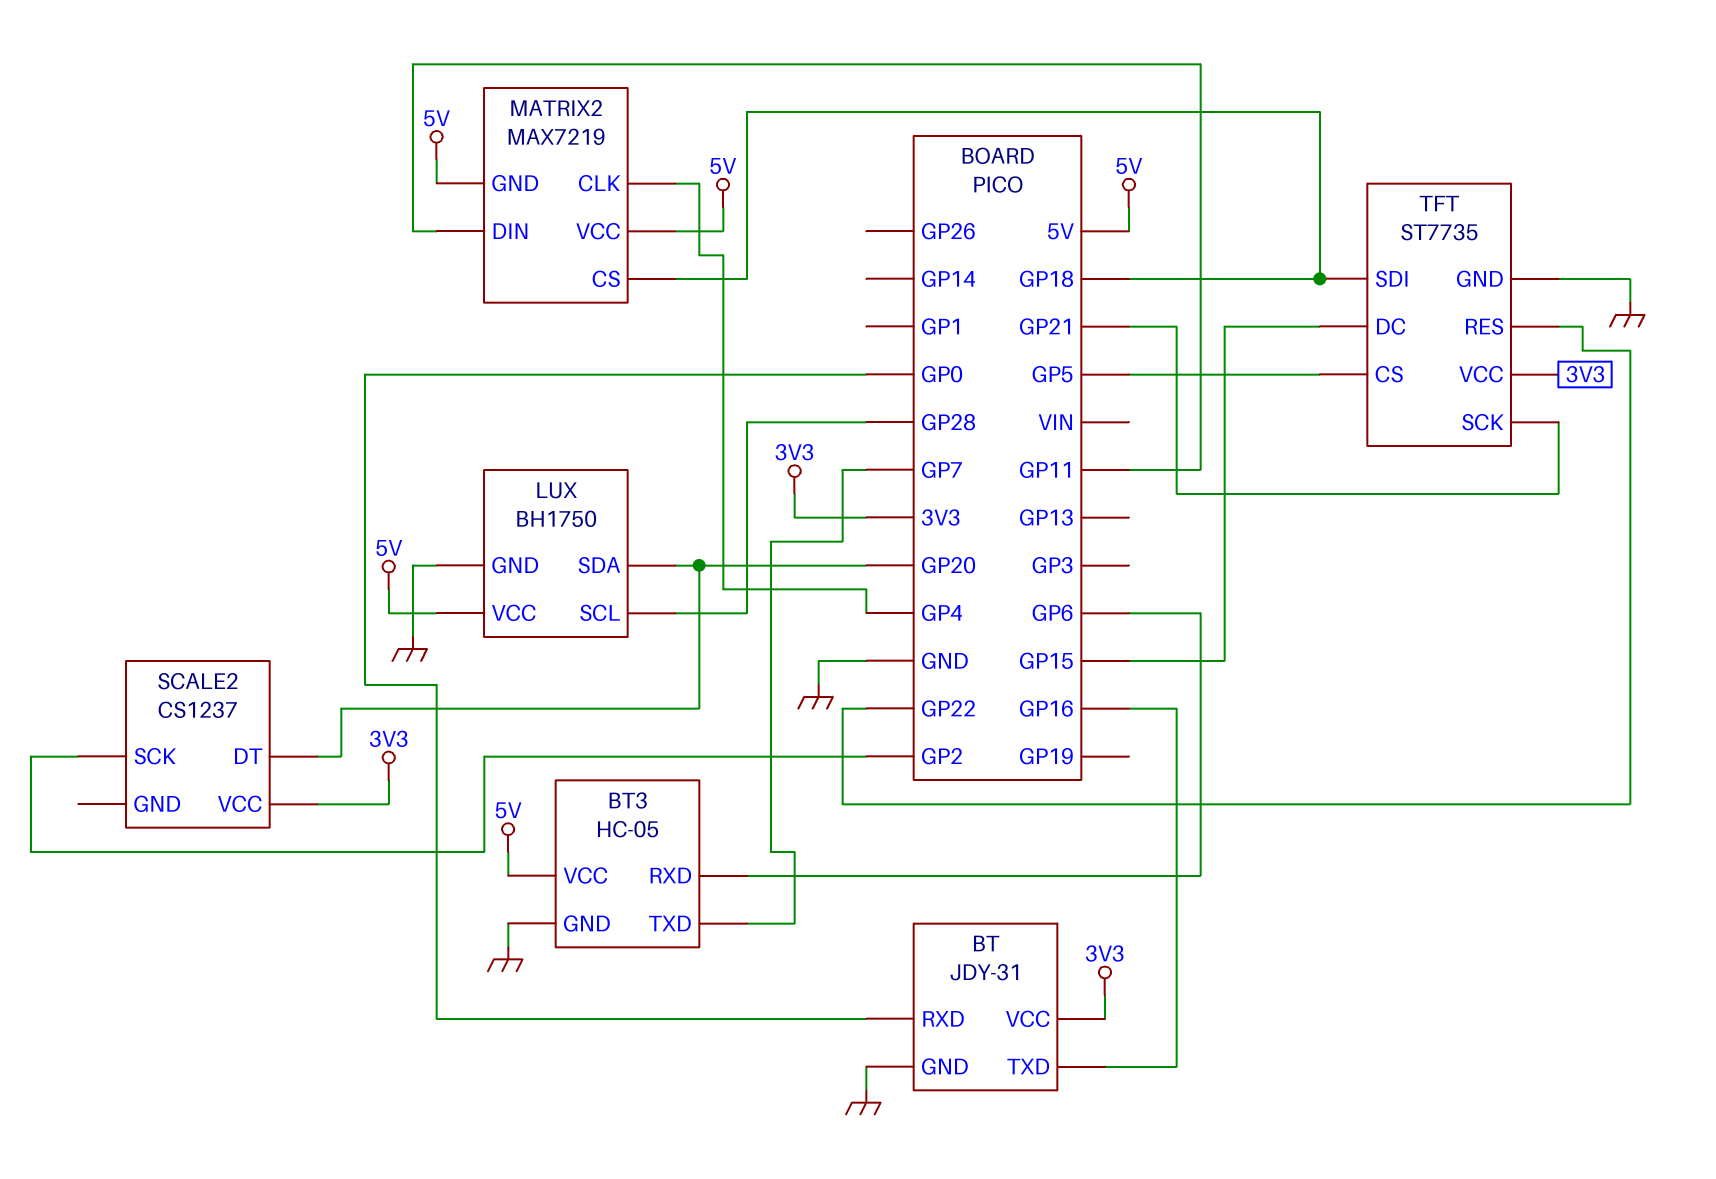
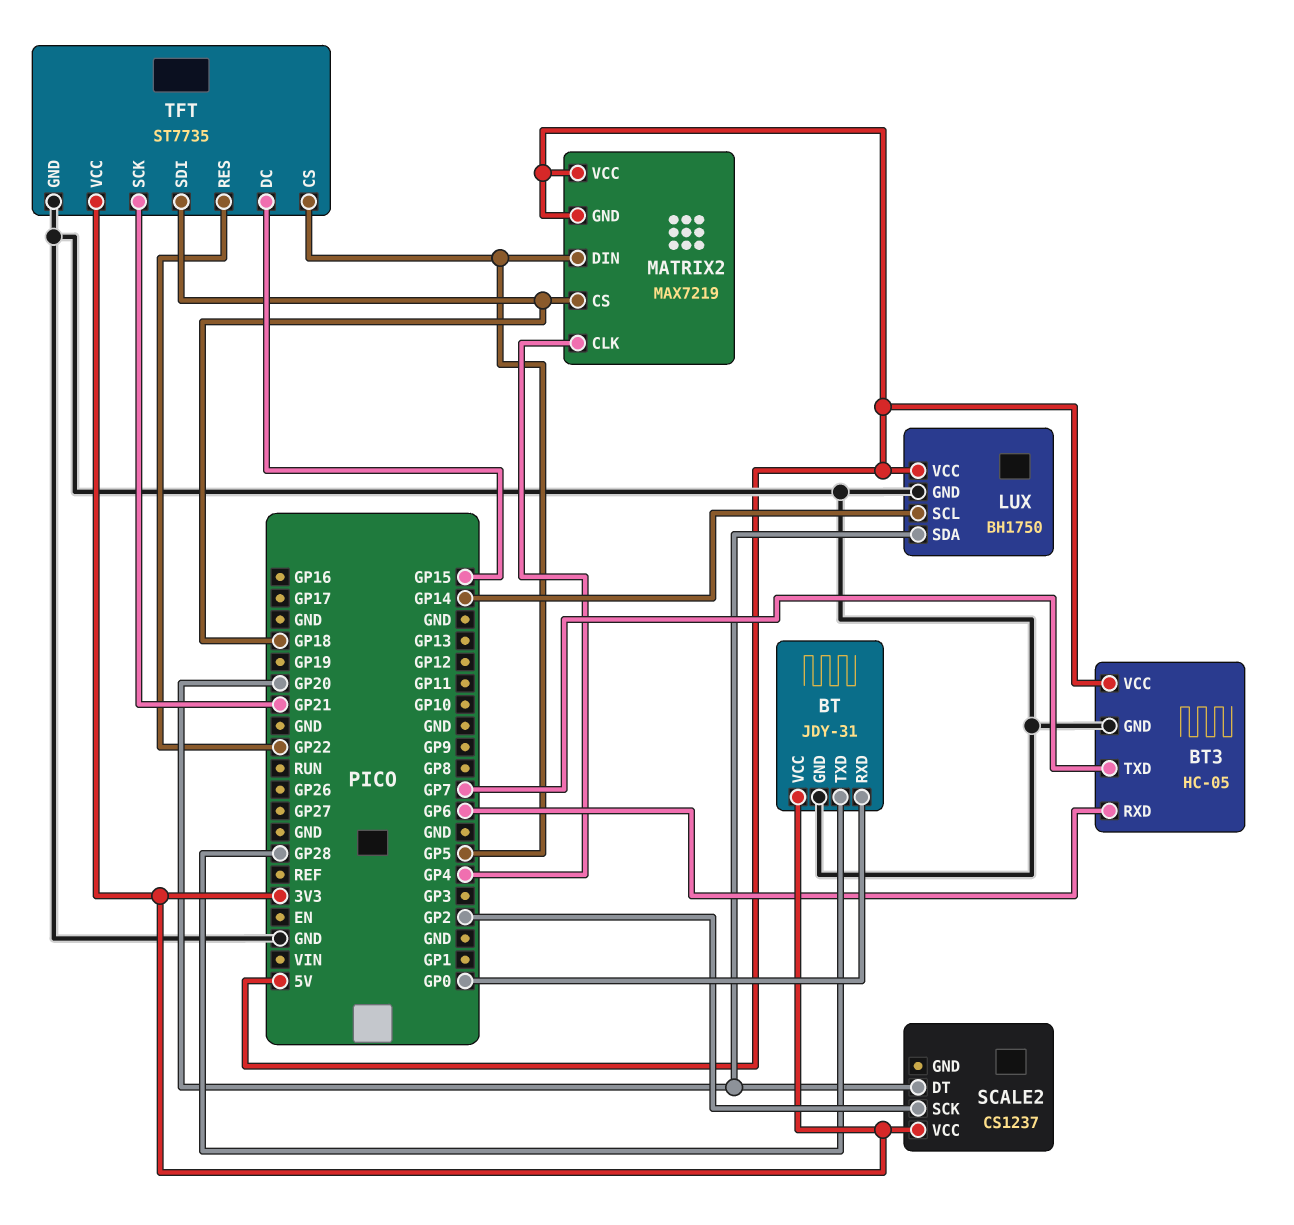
BT pin TXD: GP16 -> GP28
LUX pin SCL: GP28 -> GP14
MATRIX2 pin DIN: GP11 -> GP5

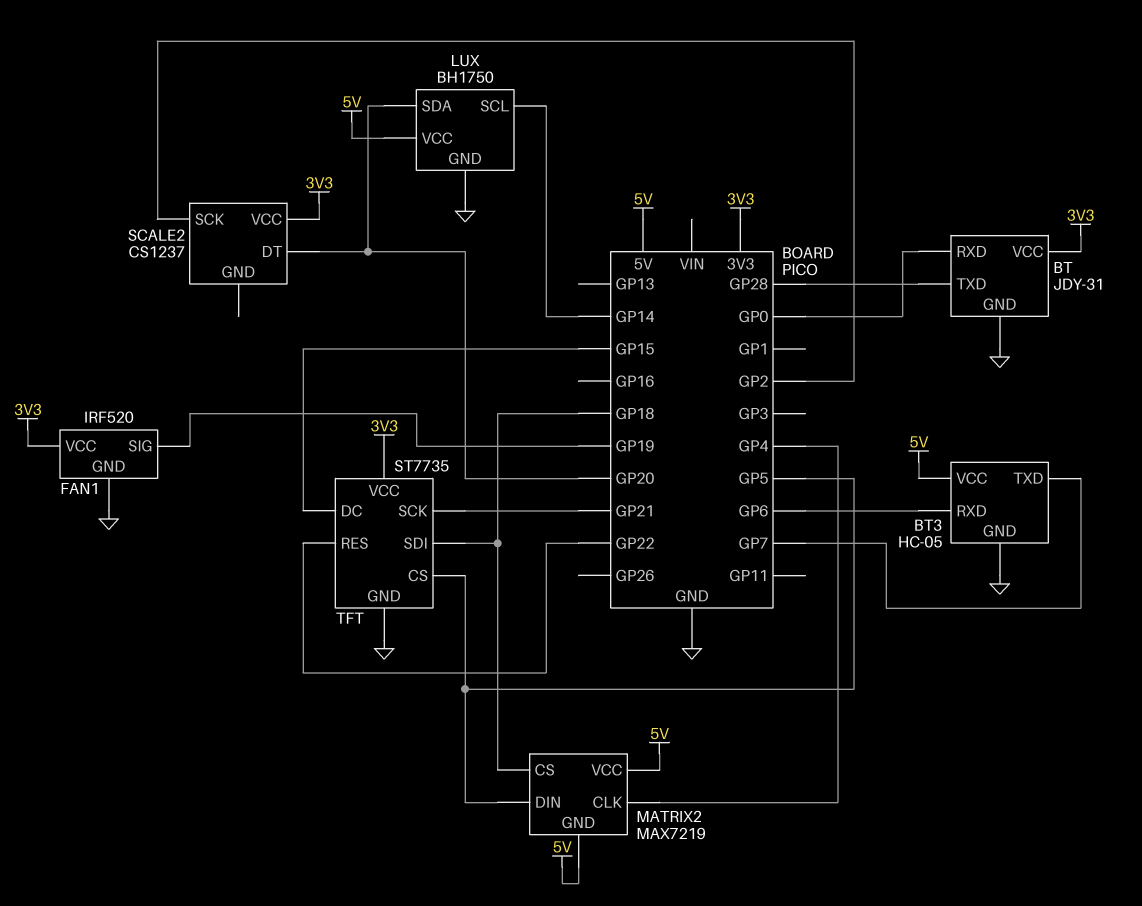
FAN1: none -> IRF520
FAN1 pin GND: none -> GND
FAN1 pin SIG: none -> GP19
FAN1 pin VCC: none -> 3V3

